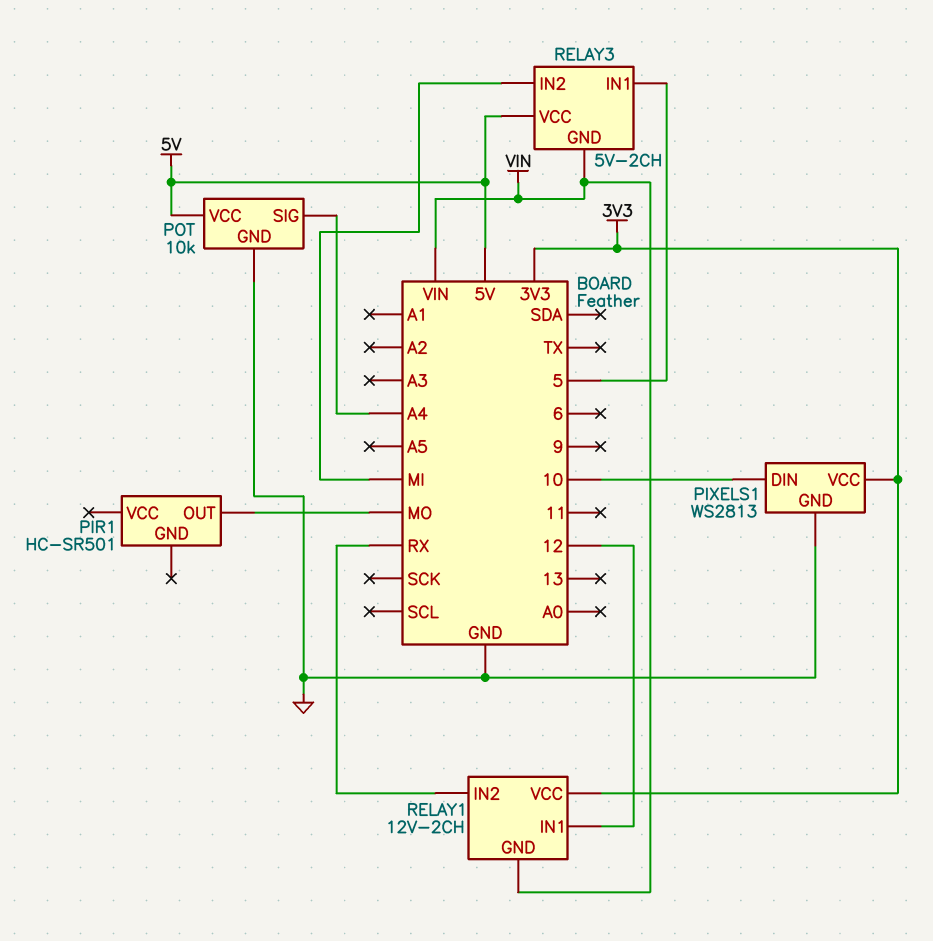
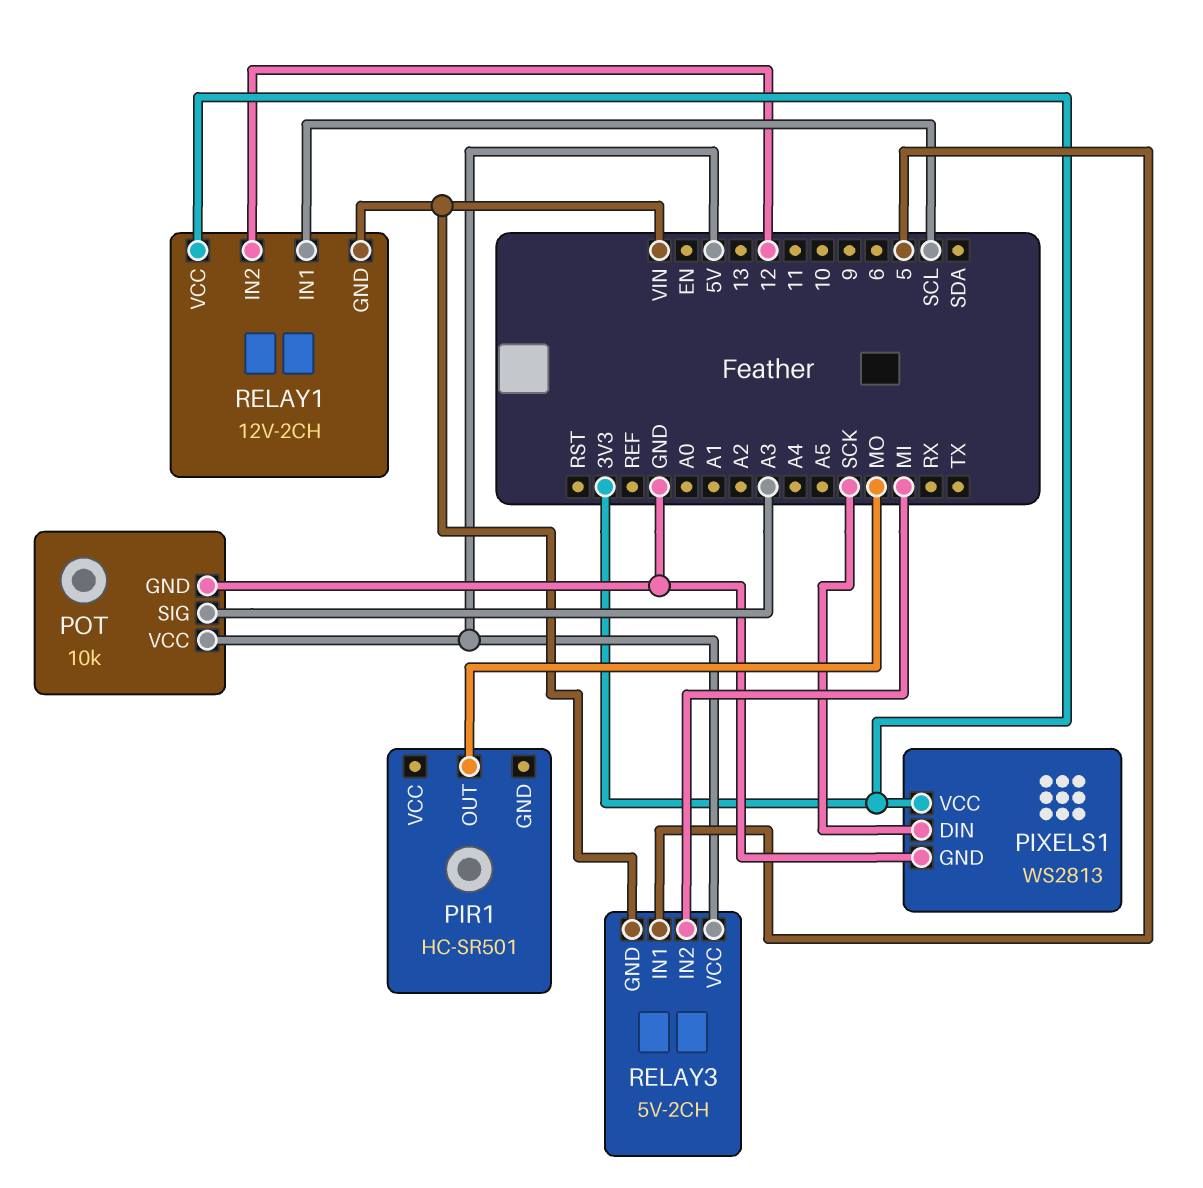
PIXELS1 pin DIN: 10 -> SCK
POT pin SIG: A4 -> A3
RELAY1 pin IN1: 12 -> SCL
RELAY1 pin IN2: RX -> 12

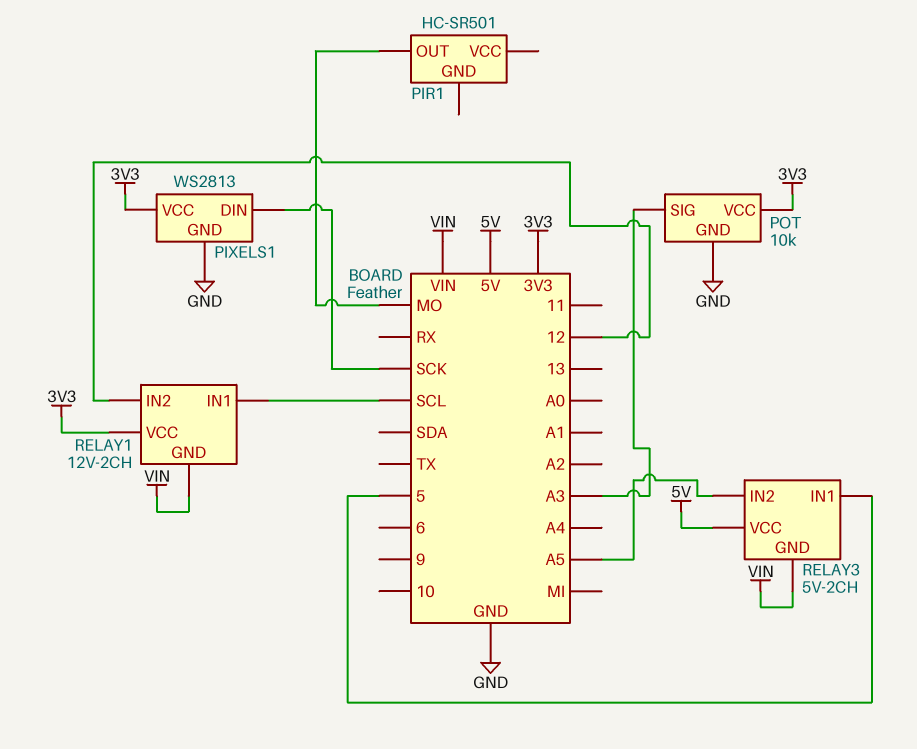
POT pin VCC: 5V -> 3V3
RELAY3 pin IN2: MI -> A5

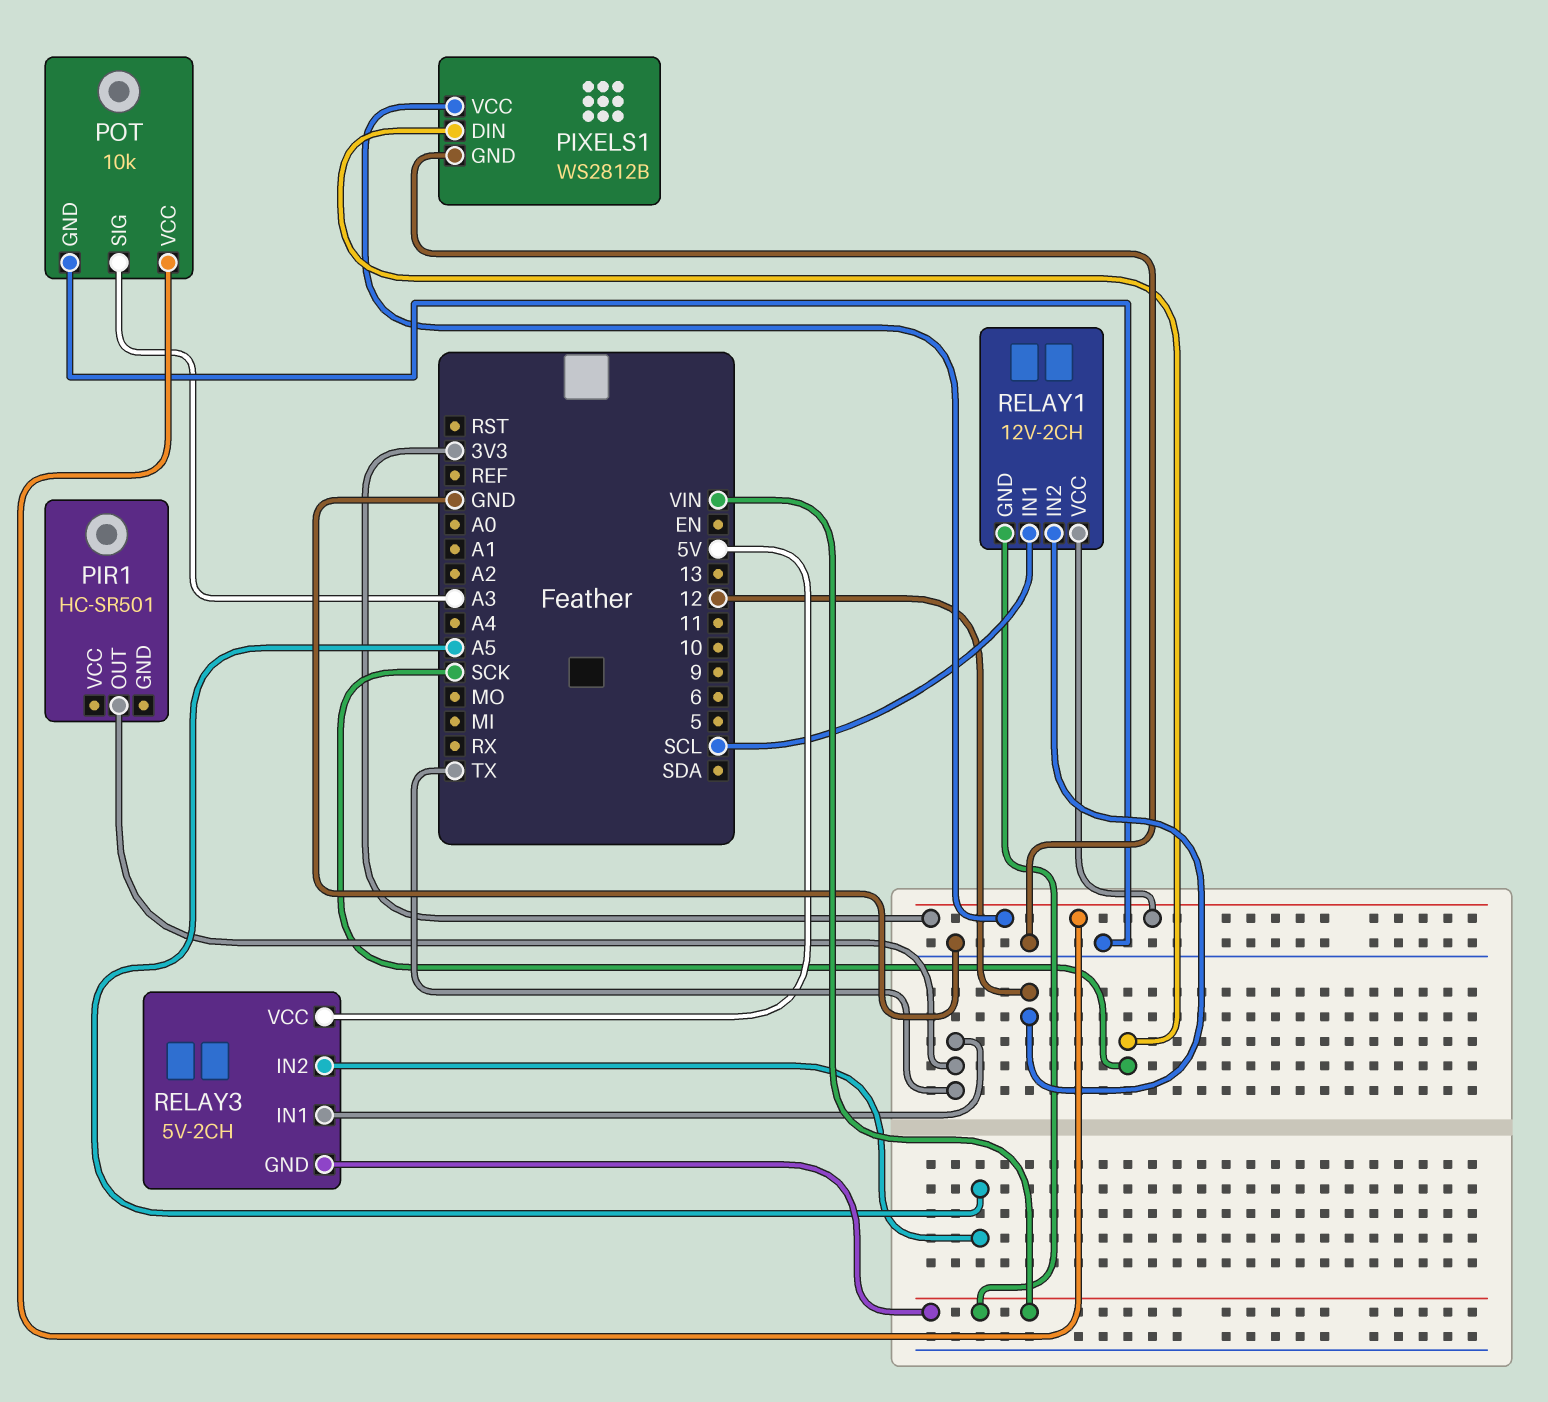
PIR1 pin OUT: MO -> TX
PIXELS1: WS2813 -> WS2812B
RELAY3 pin IN1: 5 -> TX

